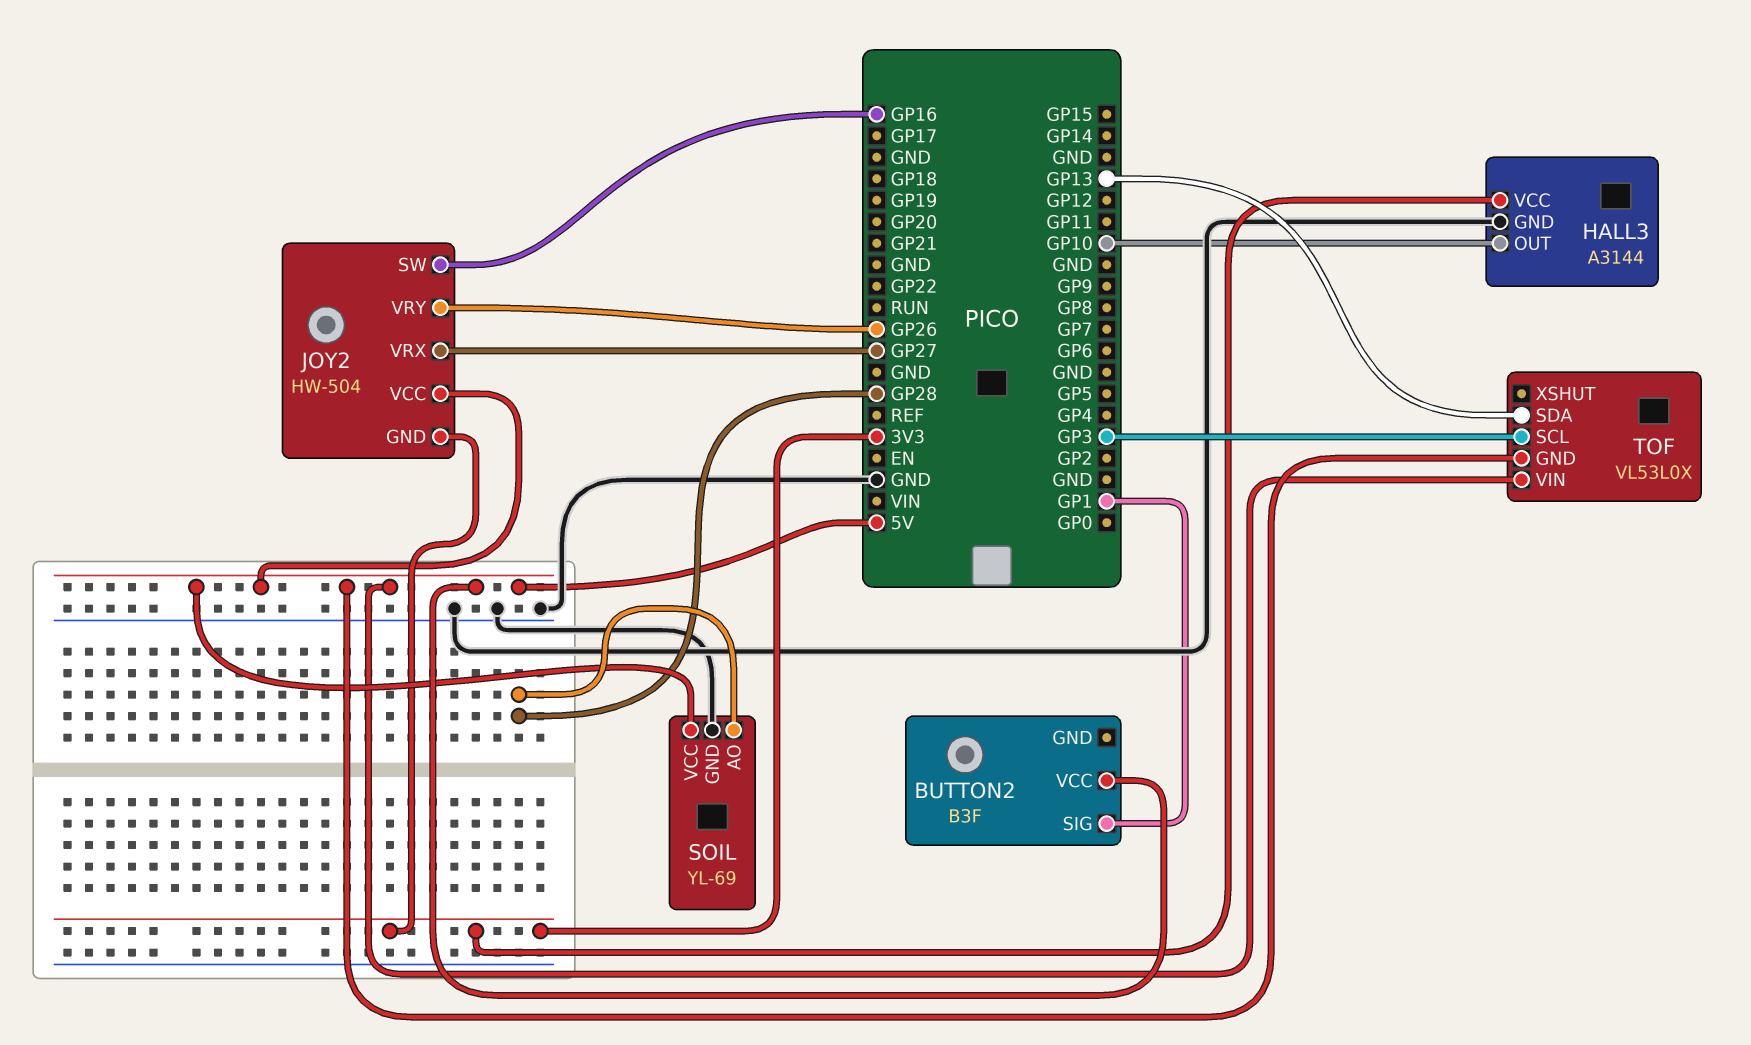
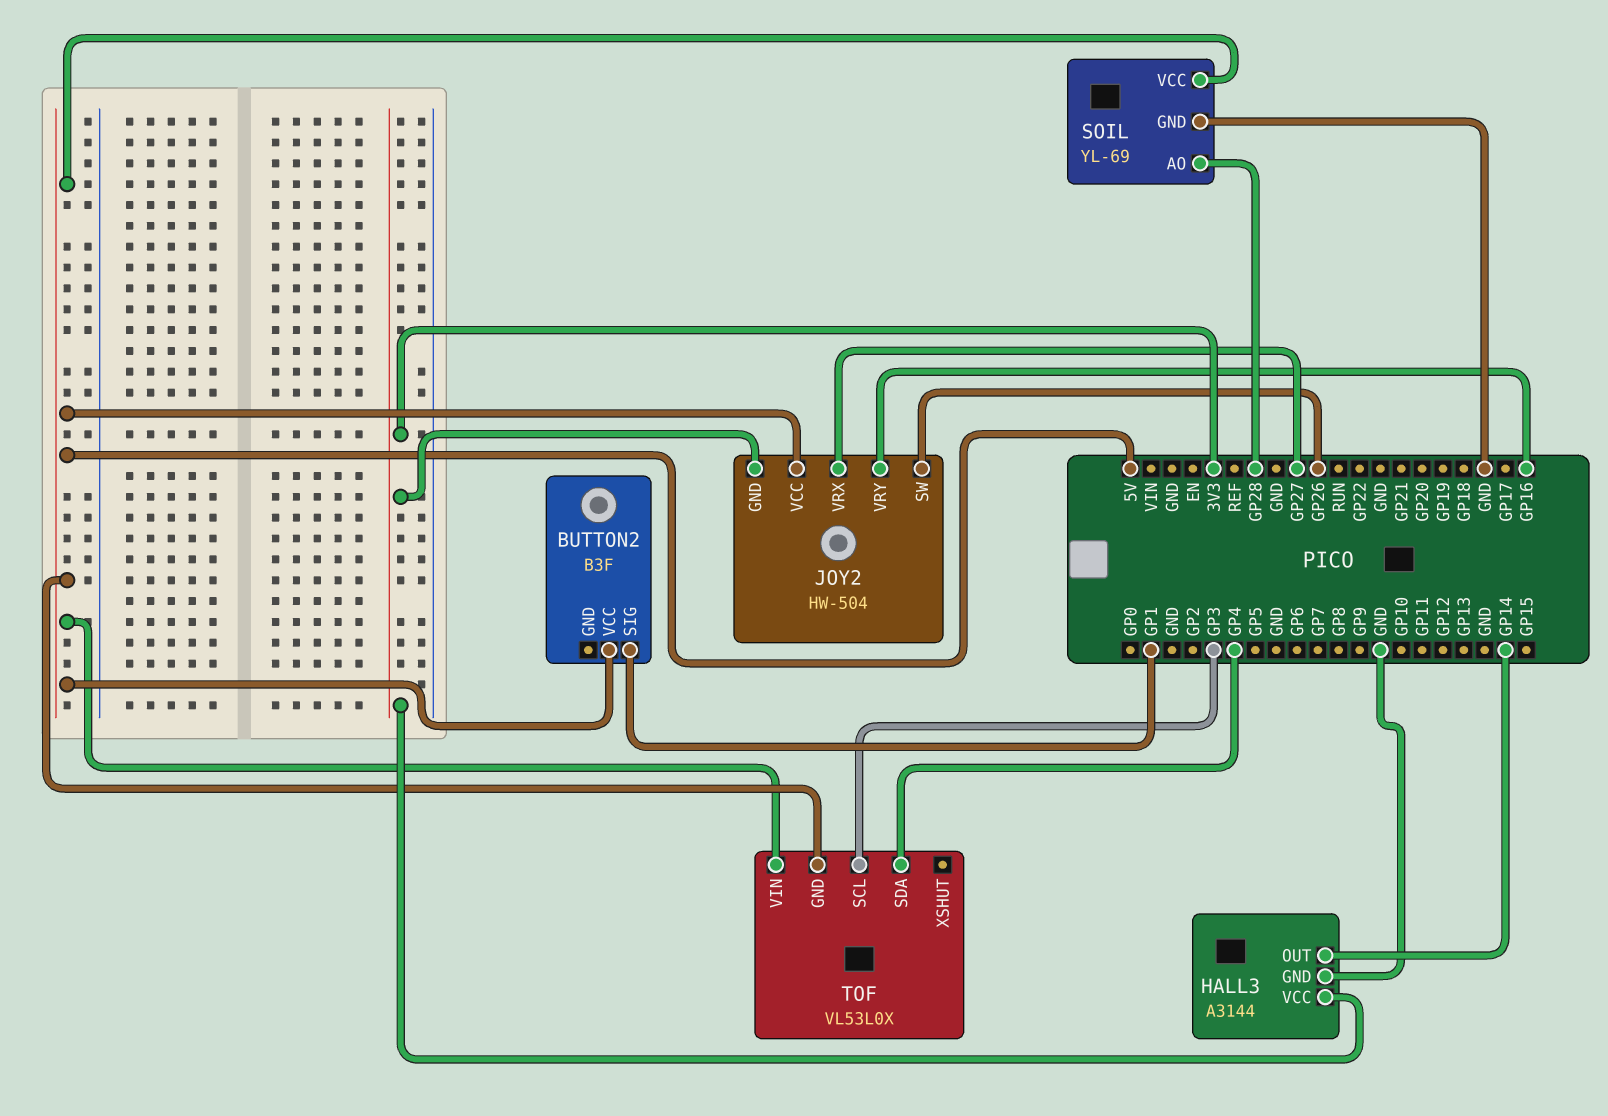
HALL3 pin OUT: GP10 -> GP14
JOY2 pin SW: GP16 -> GP26
JOY2 pin VRY: GP26 -> GP16
TOF pin SDA: GP13 -> GP4

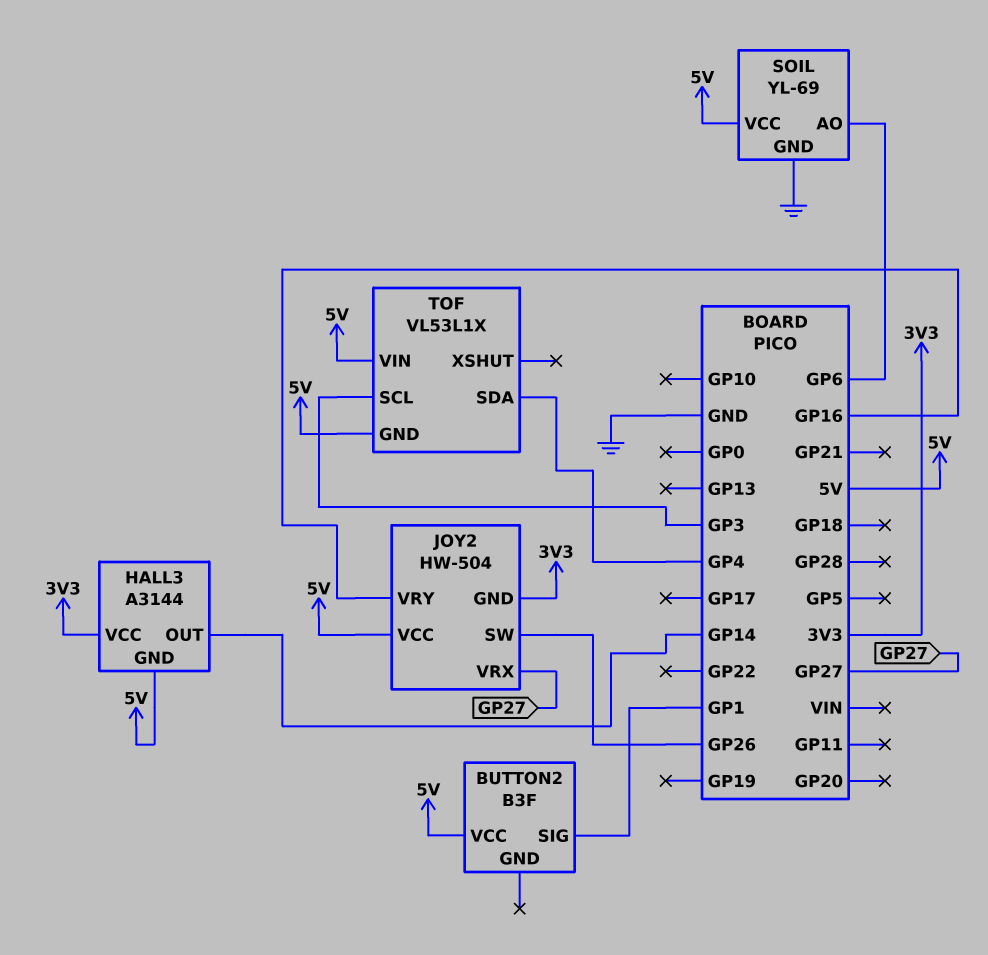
HALL3 pin GND: GND -> 5V
SOIL pin AO: GP28 -> GP6
TOF: VL53L0X -> VL53L1X

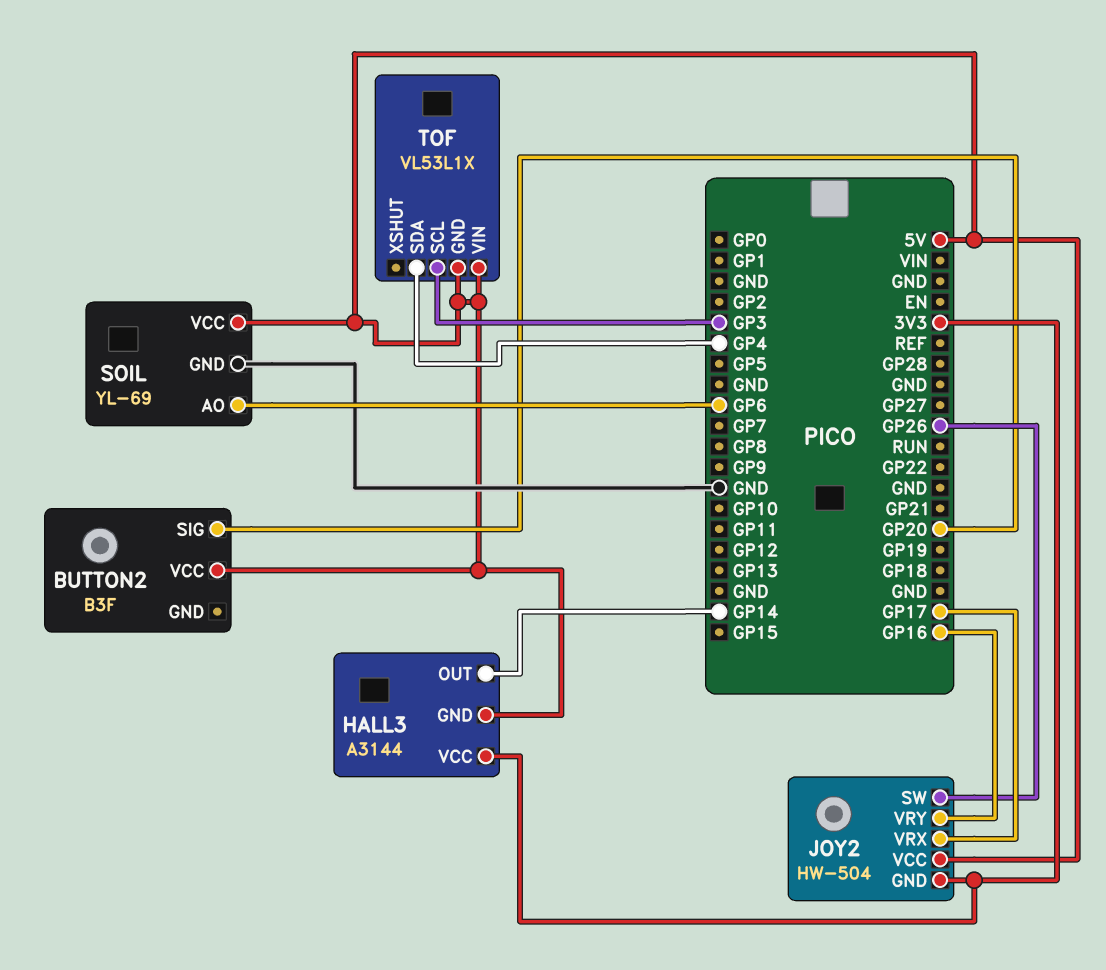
BUTTON2 pin SIG: GP1 -> GP20
JOY2 pin VRX: GP27 -> GP17

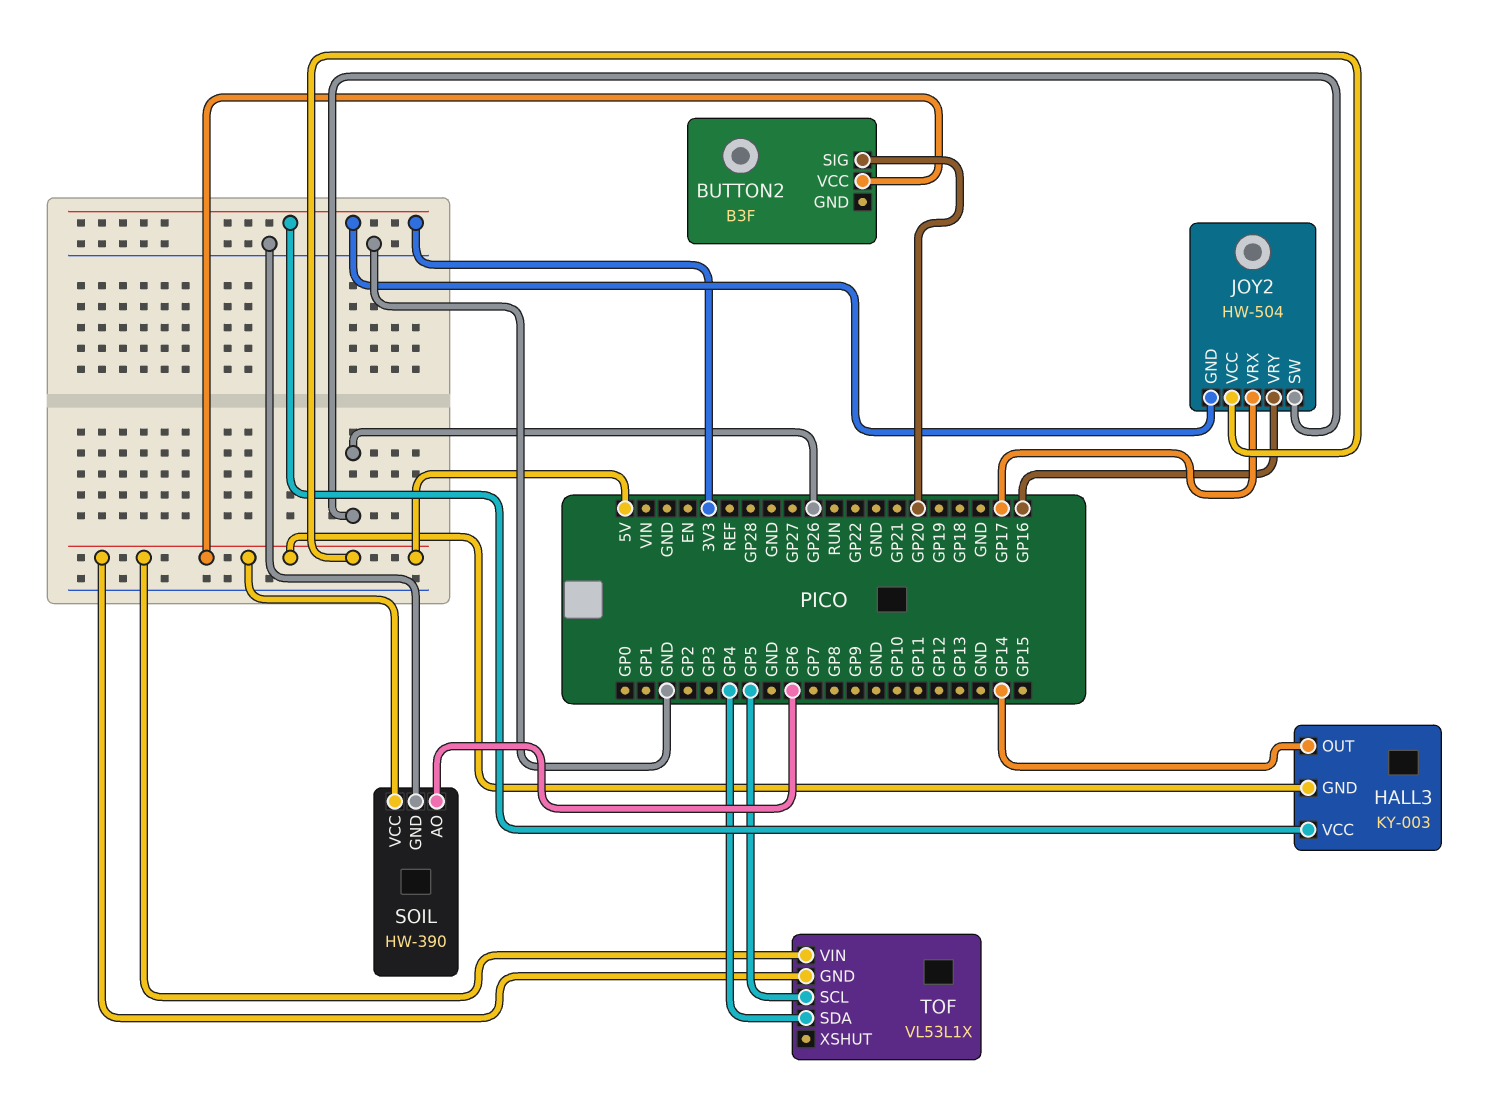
HALL3: A3144 -> KY-003
SOIL: YL-69 -> HW-390
TOF pin SCL: GP3 -> GP5

